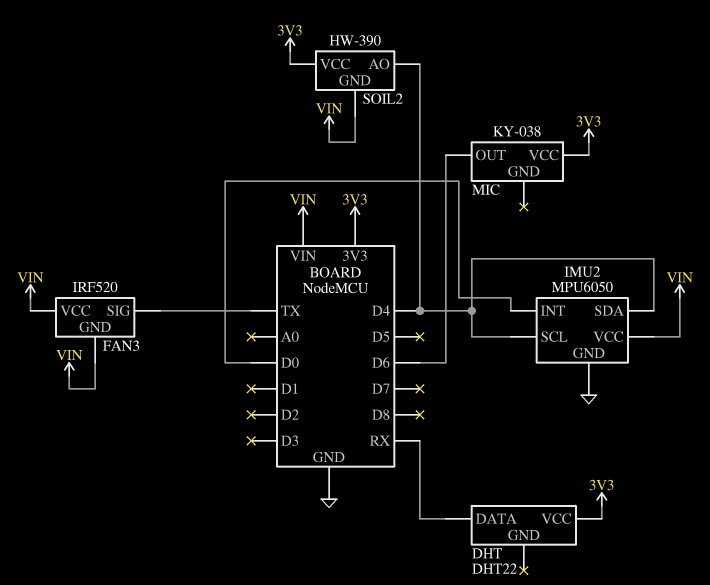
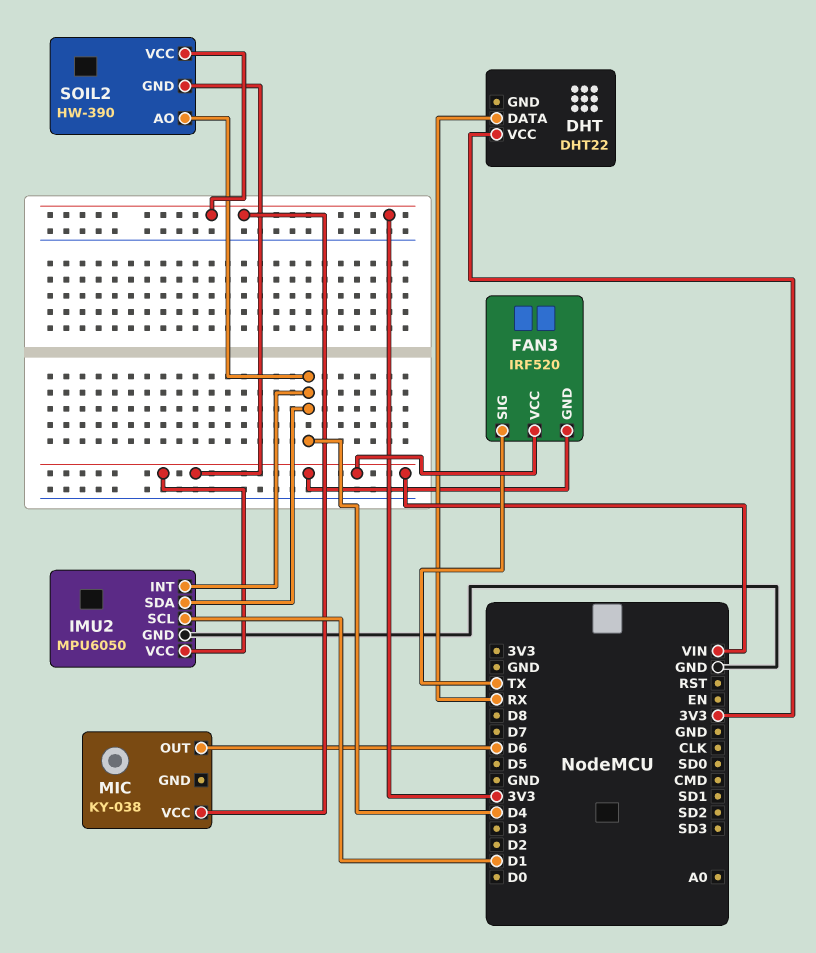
IMU2 pin INT: D0 -> D4
IMU2 pin SCL: D4 -> D1

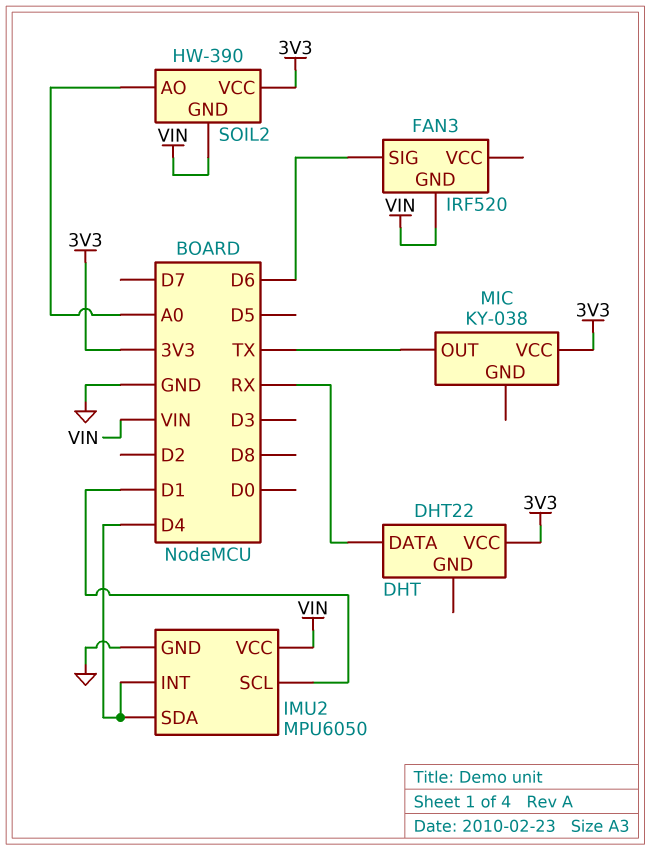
FAN3 pin SIG: TX -> D6
FAN3 pin VCC: VIN -> none
MIC pin OUT: D6 -> TX
SOIL2 pin AO: D4 -> A0

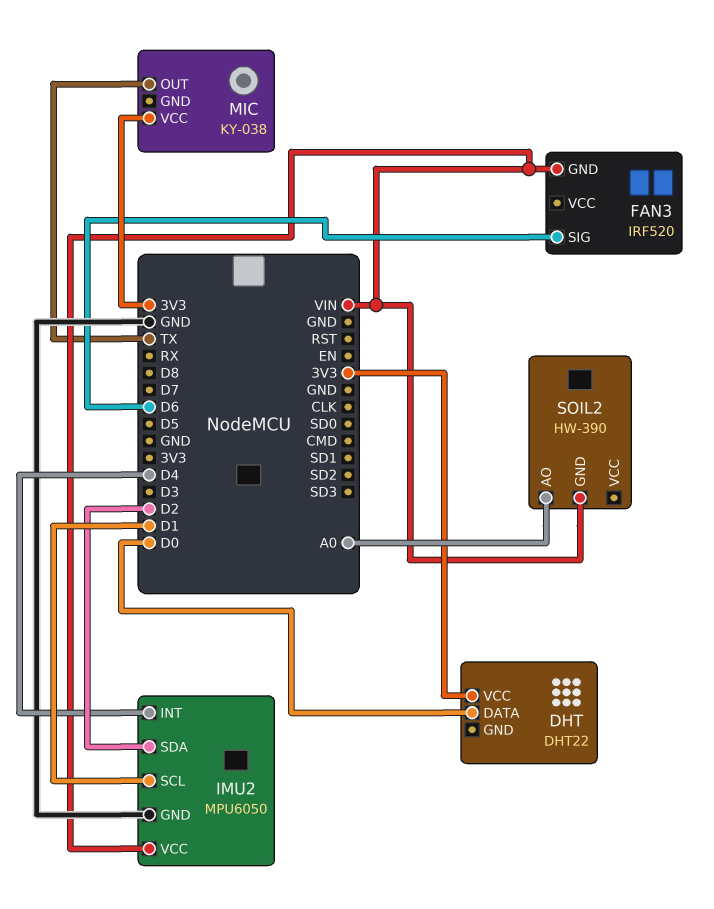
DHT pin DATA: RX -> D0
IMU2 pin SDA: D4 -> D2
SOIL2 pin VCC: 3V3 -> none

